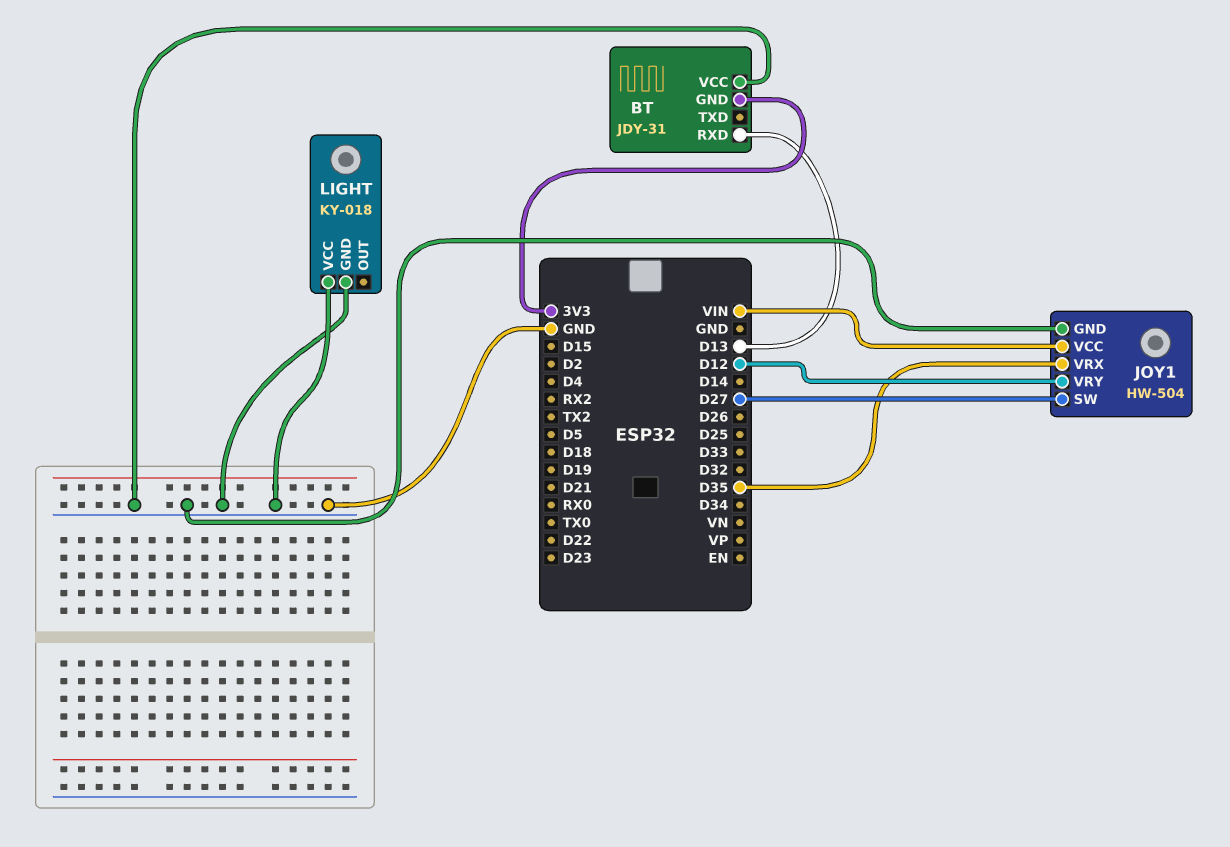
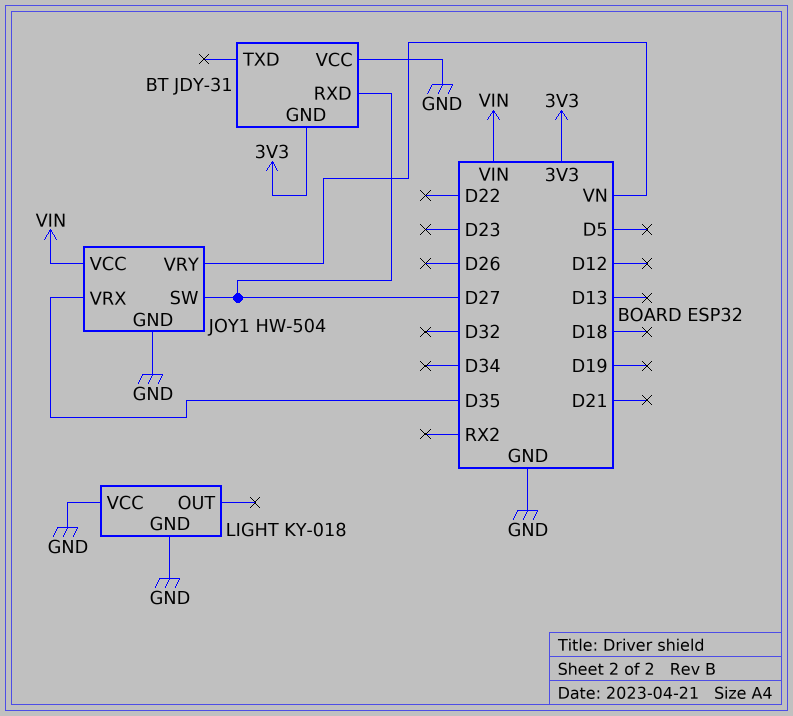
BT pin RXD: D13 -> D27
JOY1 pin VRY: D12 -> VN

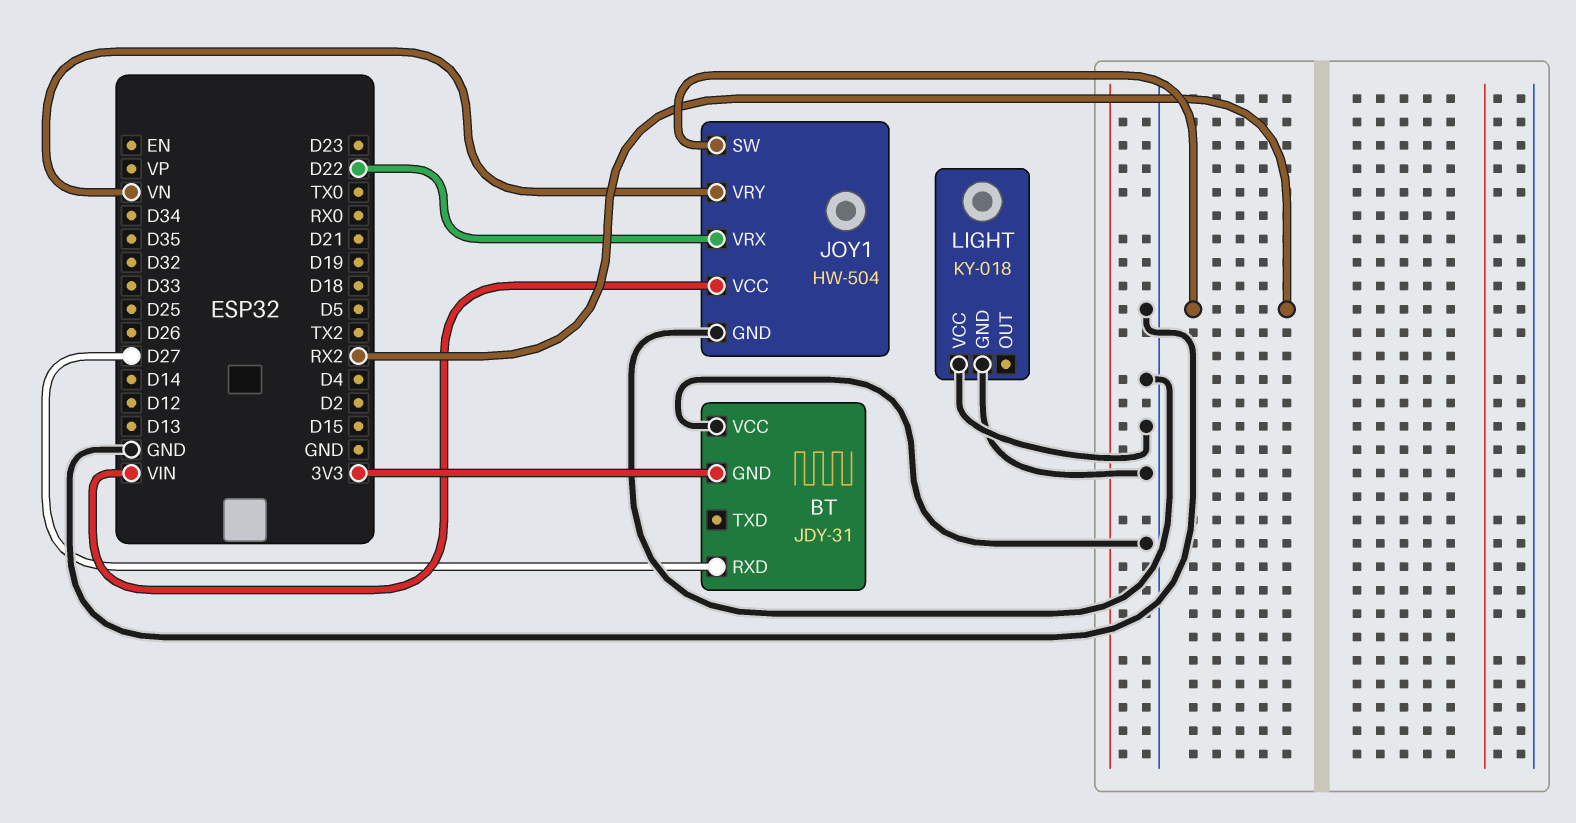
JOY1 pin SW: D27 -> RX2
JOY1 pin VRX: D35 -> D22

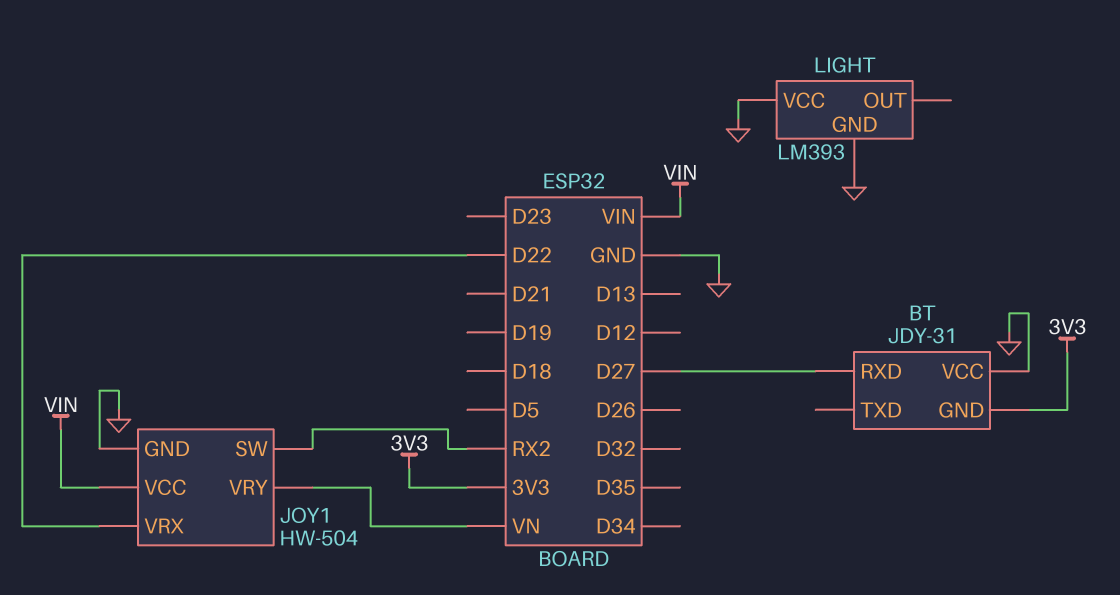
LIGHT: KY-018 -> LM393

